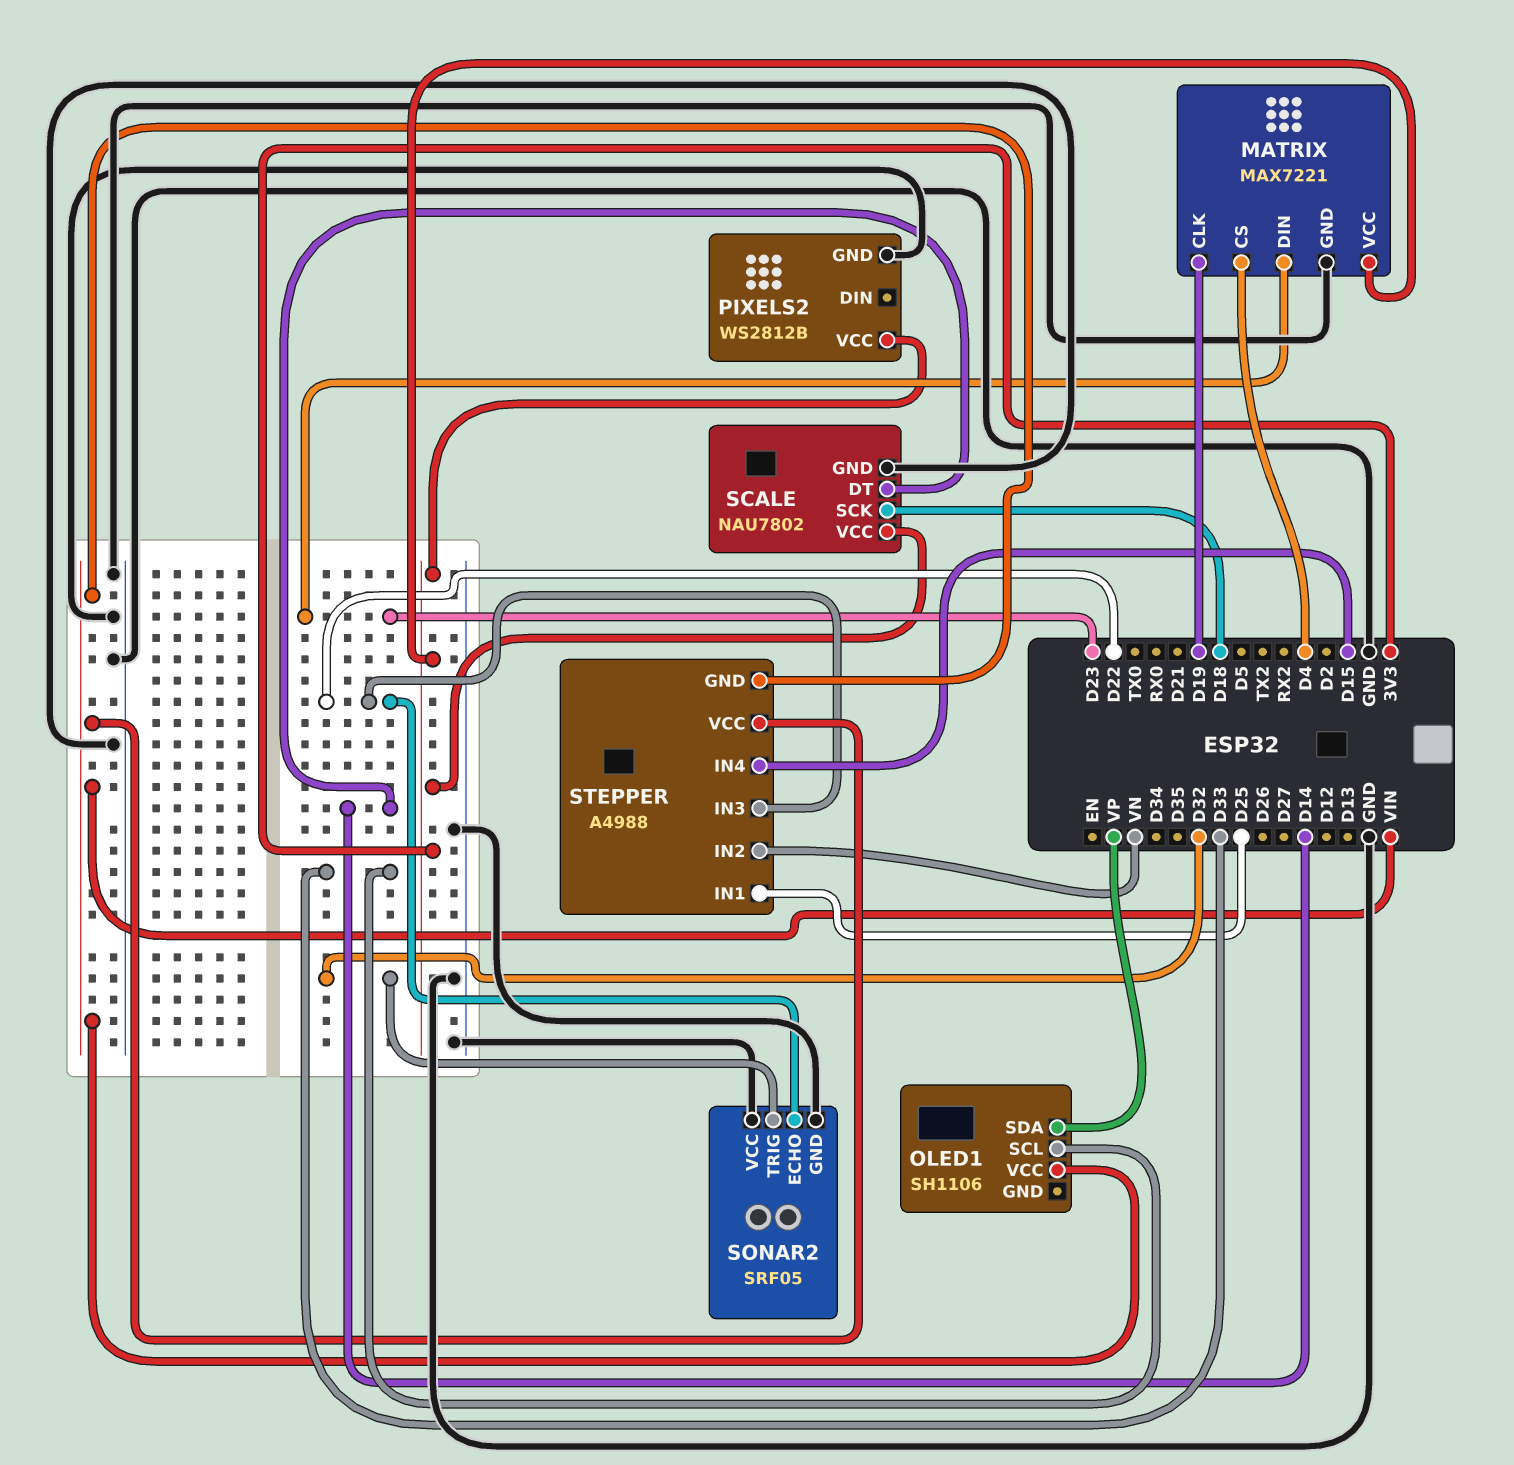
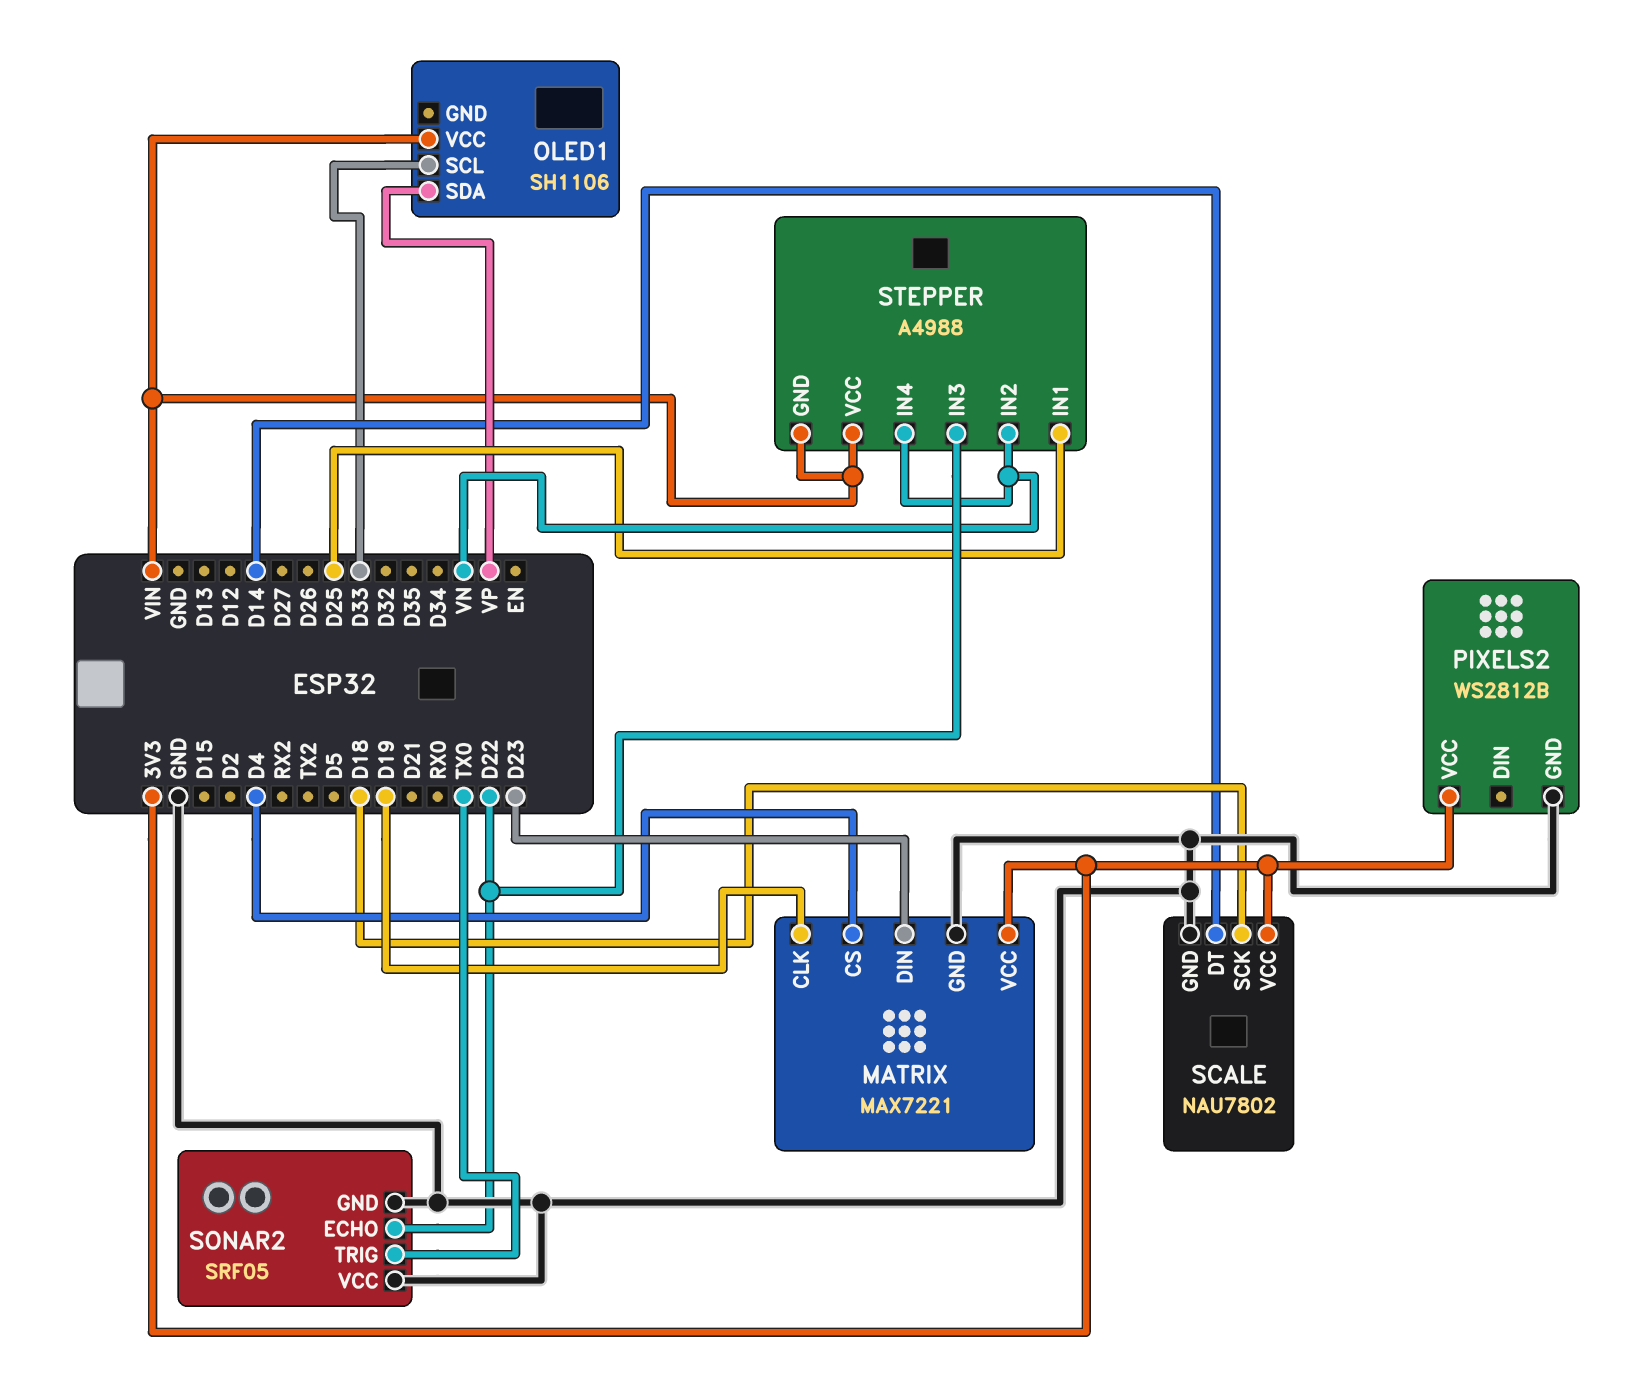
SONAR2 pin TRIG: D32 -> TX0
STEPPER pin IN4: D15 -> VN

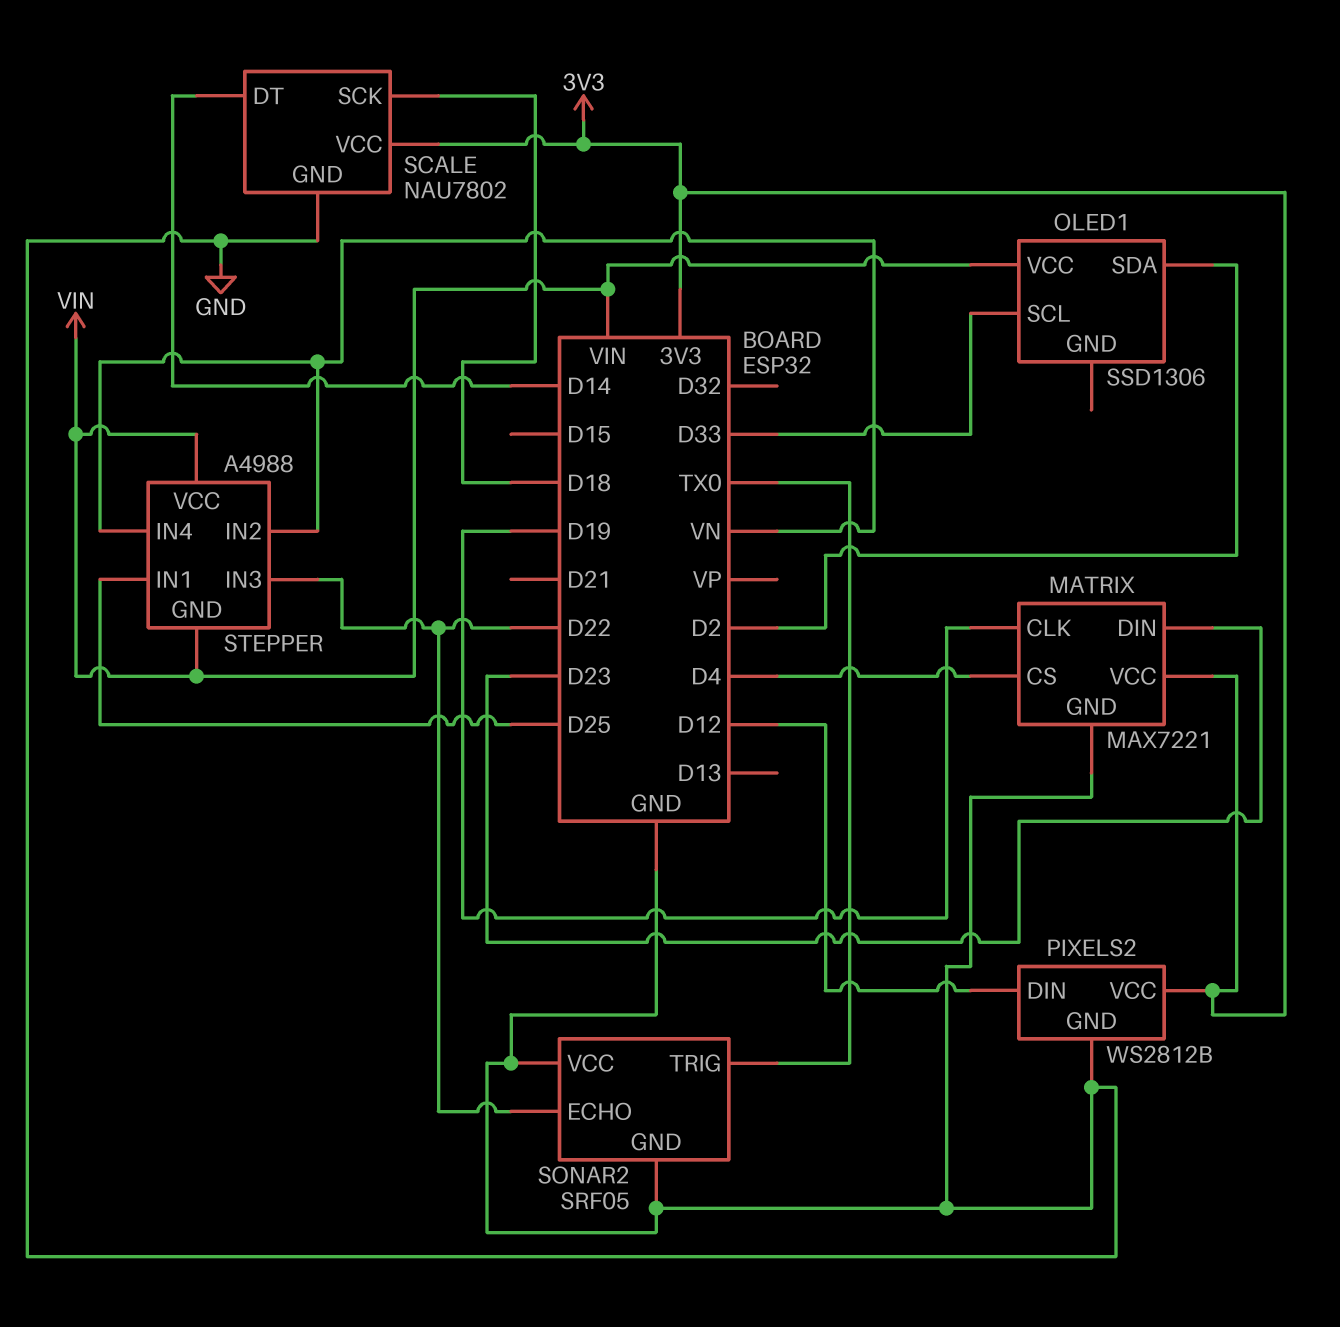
OLED1: SH1106 -> SSD1306
OLED1 pin SDA: VP -> D2
PIXELS2 pin DIN: none -> D12

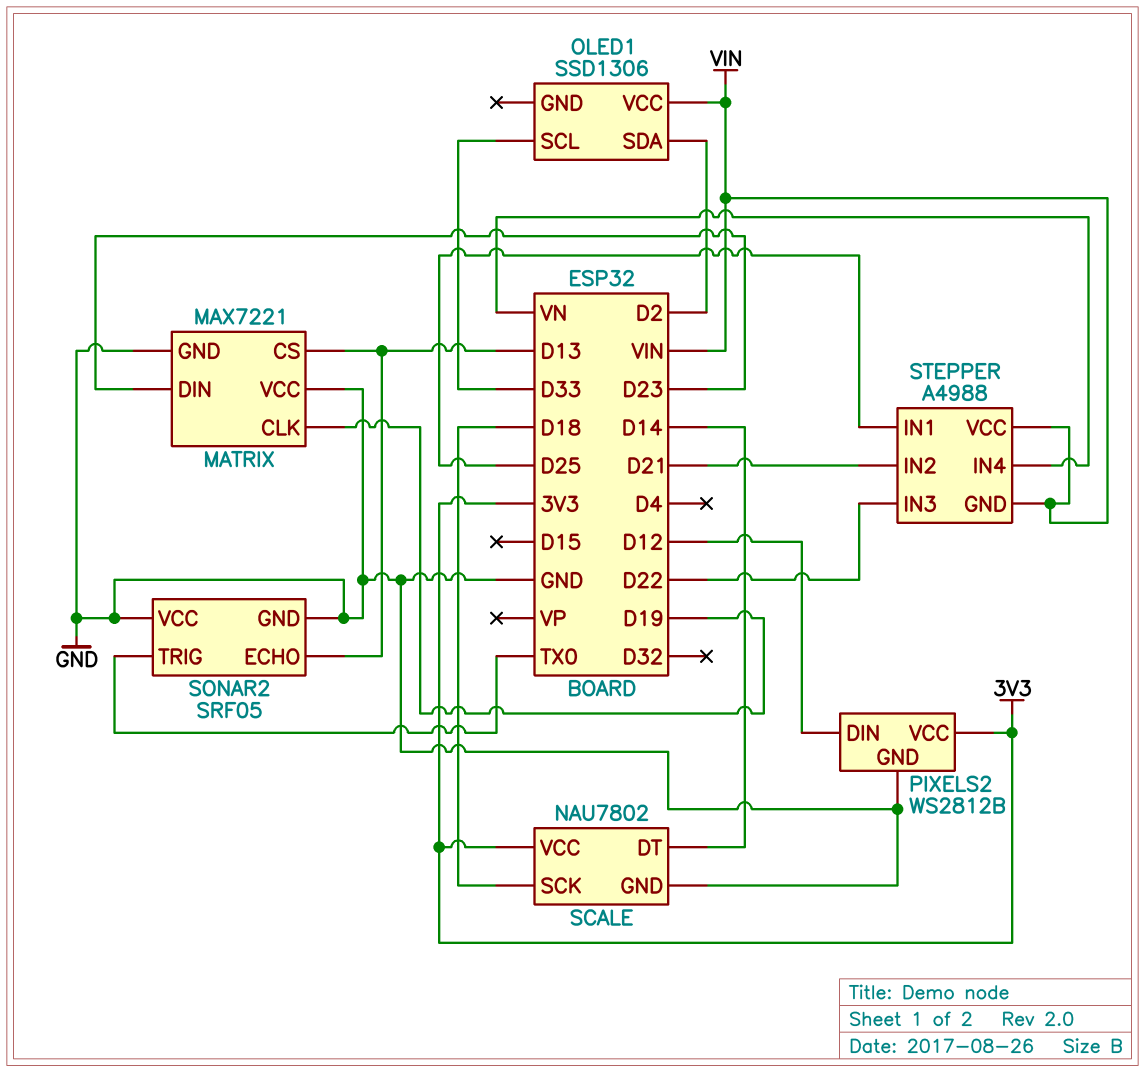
MATRIX pin CS: D4 -> D13
MATRIX pin VCC: 3V3 -> GND
SONAR2 pin ECHO: D22 -> D13
STEPPER pin IN2: VN -> D21

